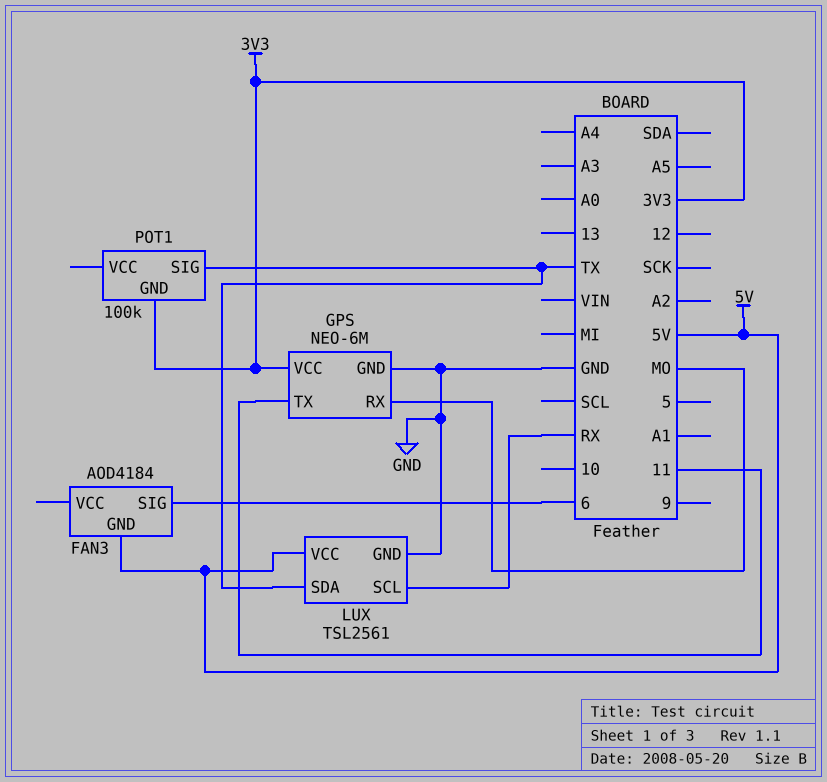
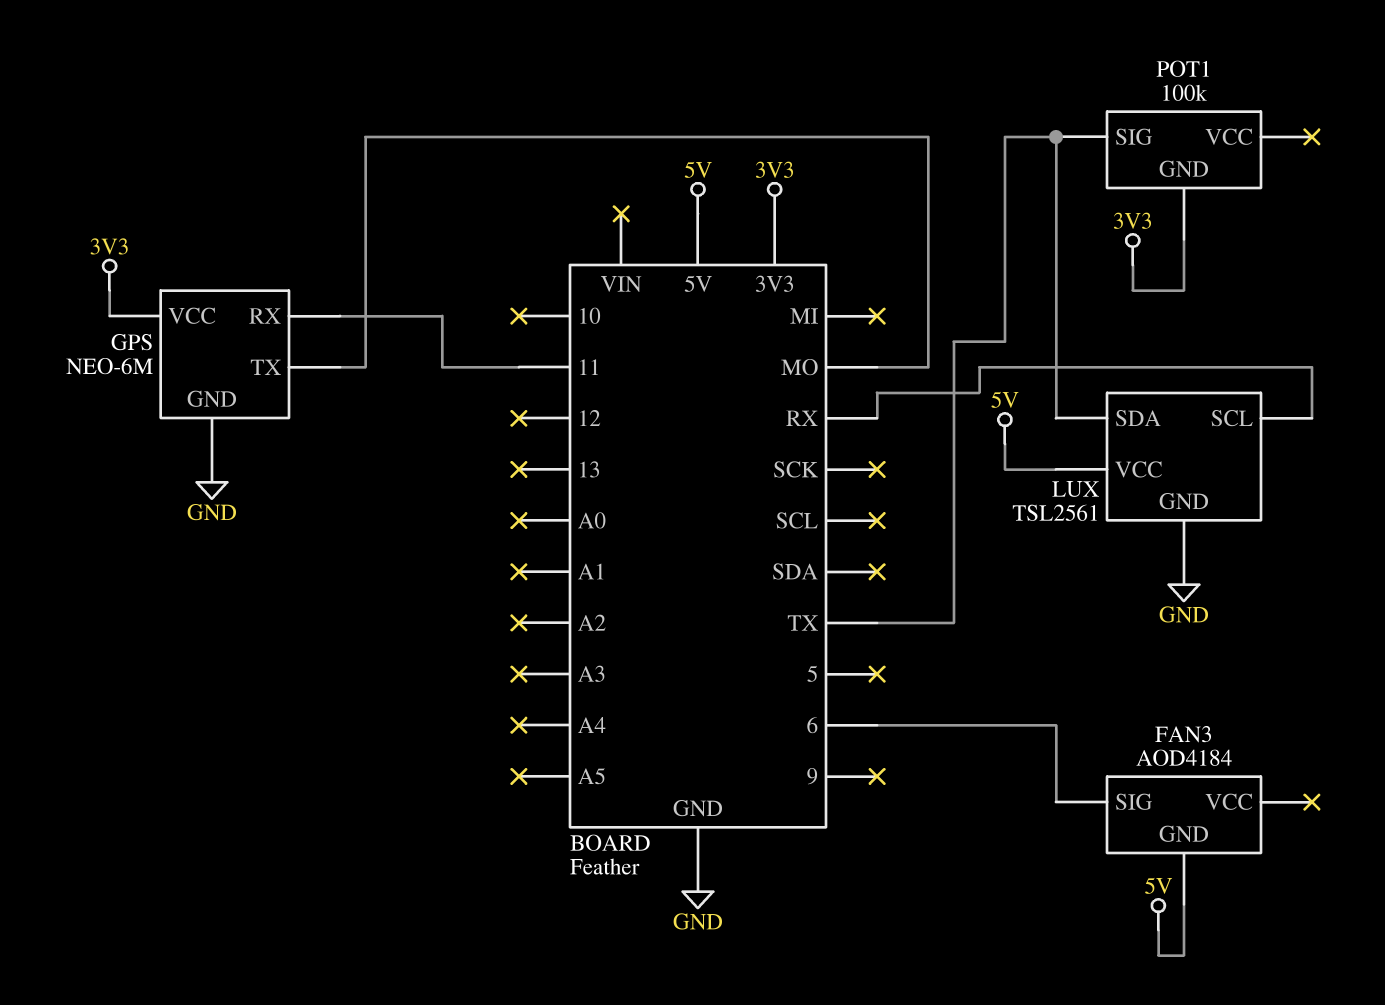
GPS pin RX: MO -> 11
GPS pin TX: 11 -> MO

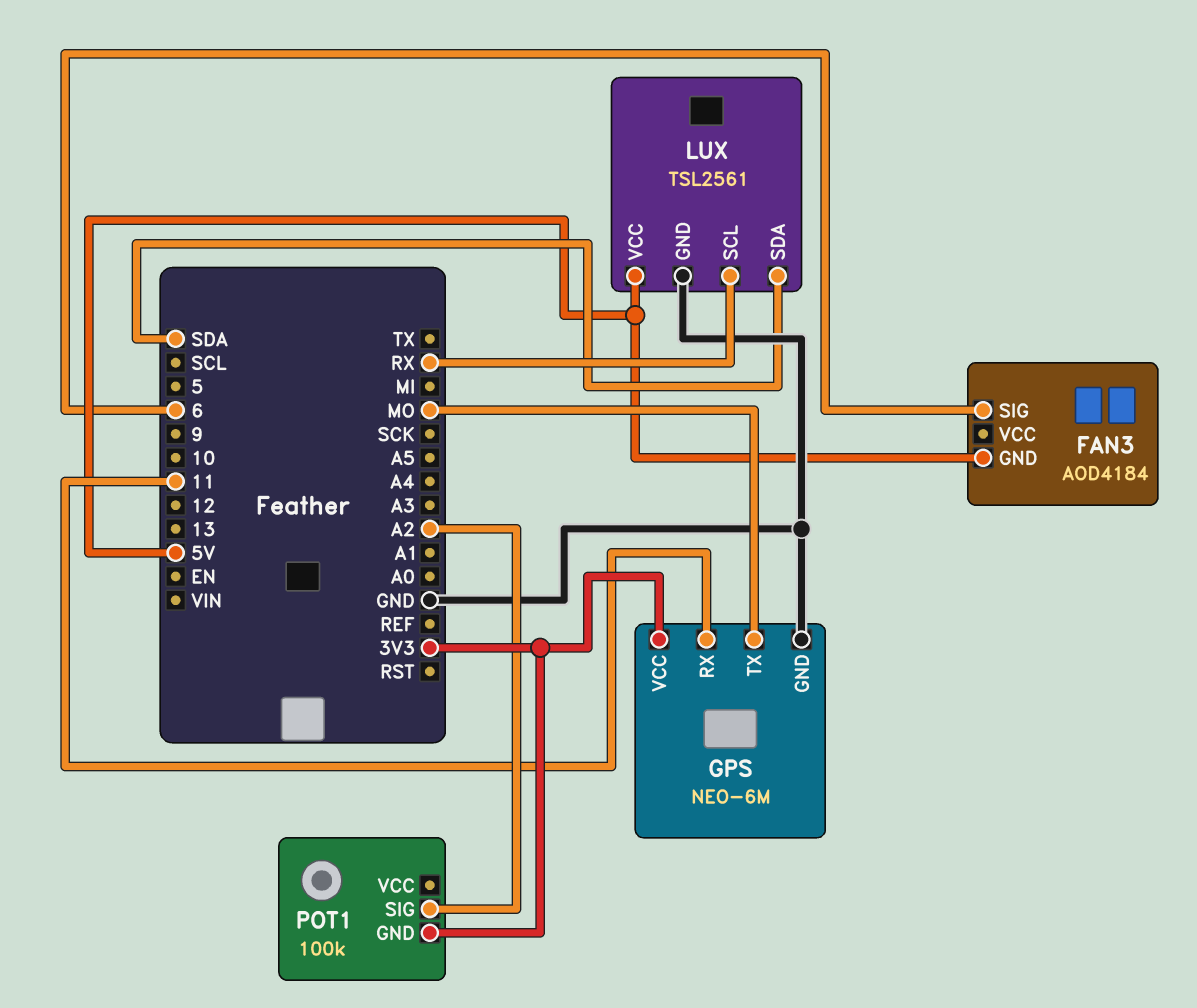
LUX pin SDA: TX -> SDA
POT1 pin SIG: TX -> A2

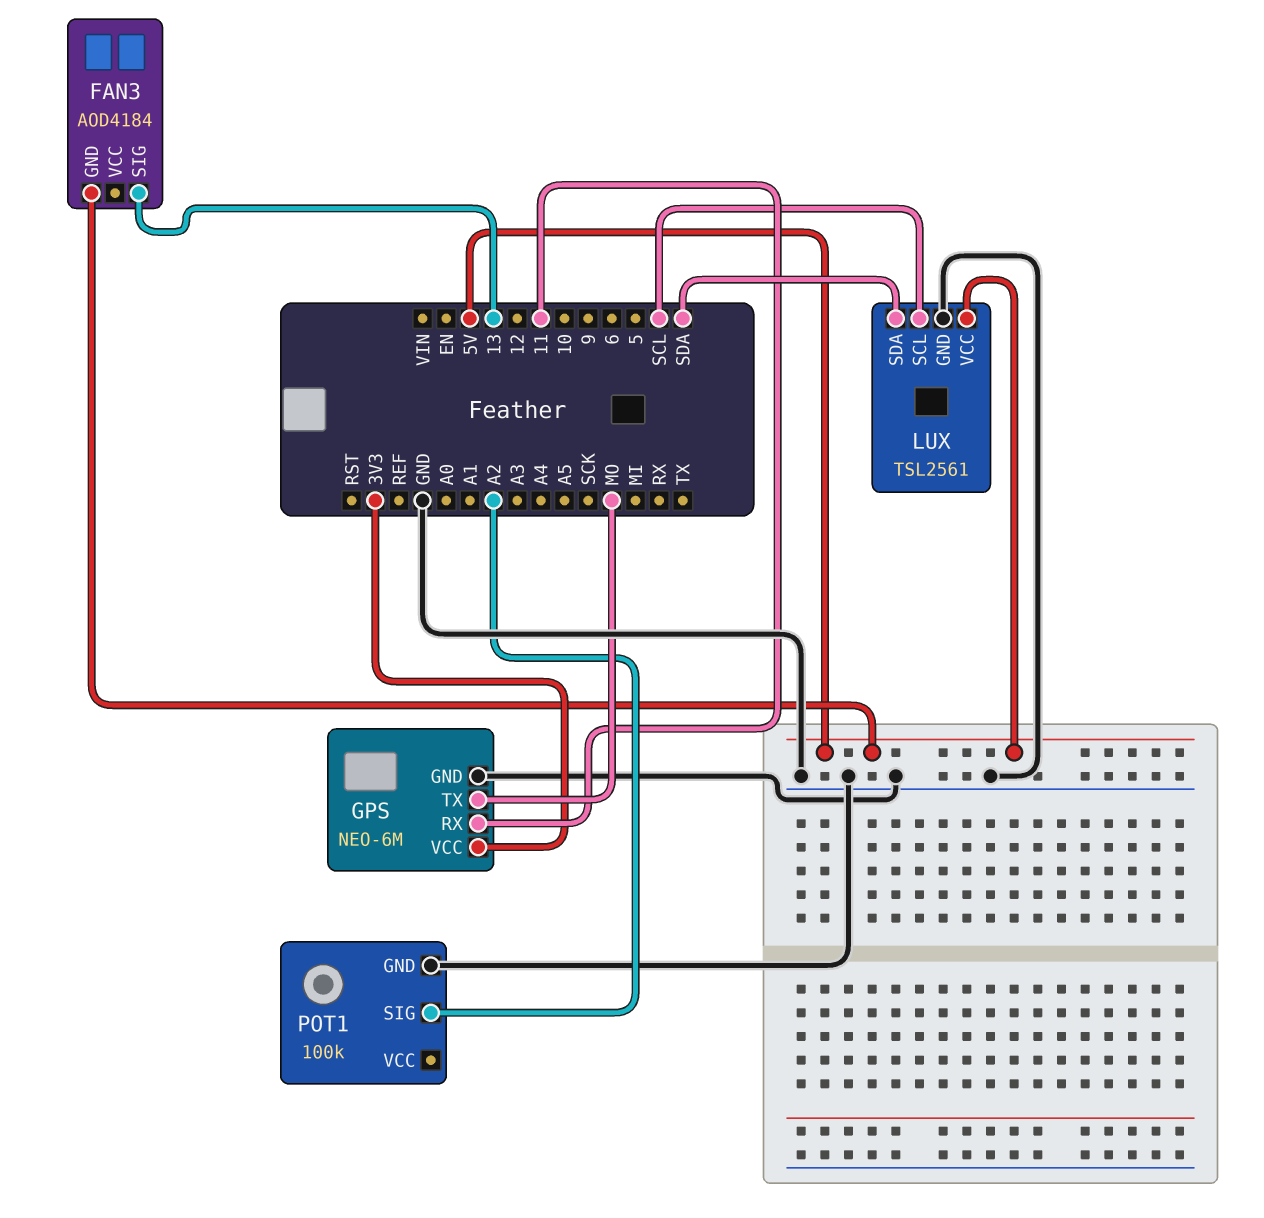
FAN3 pin SIG: 6 -> 13
LUX pin SCL: RX -> SCL
POT1 pin GND: 3V3 -> GND

